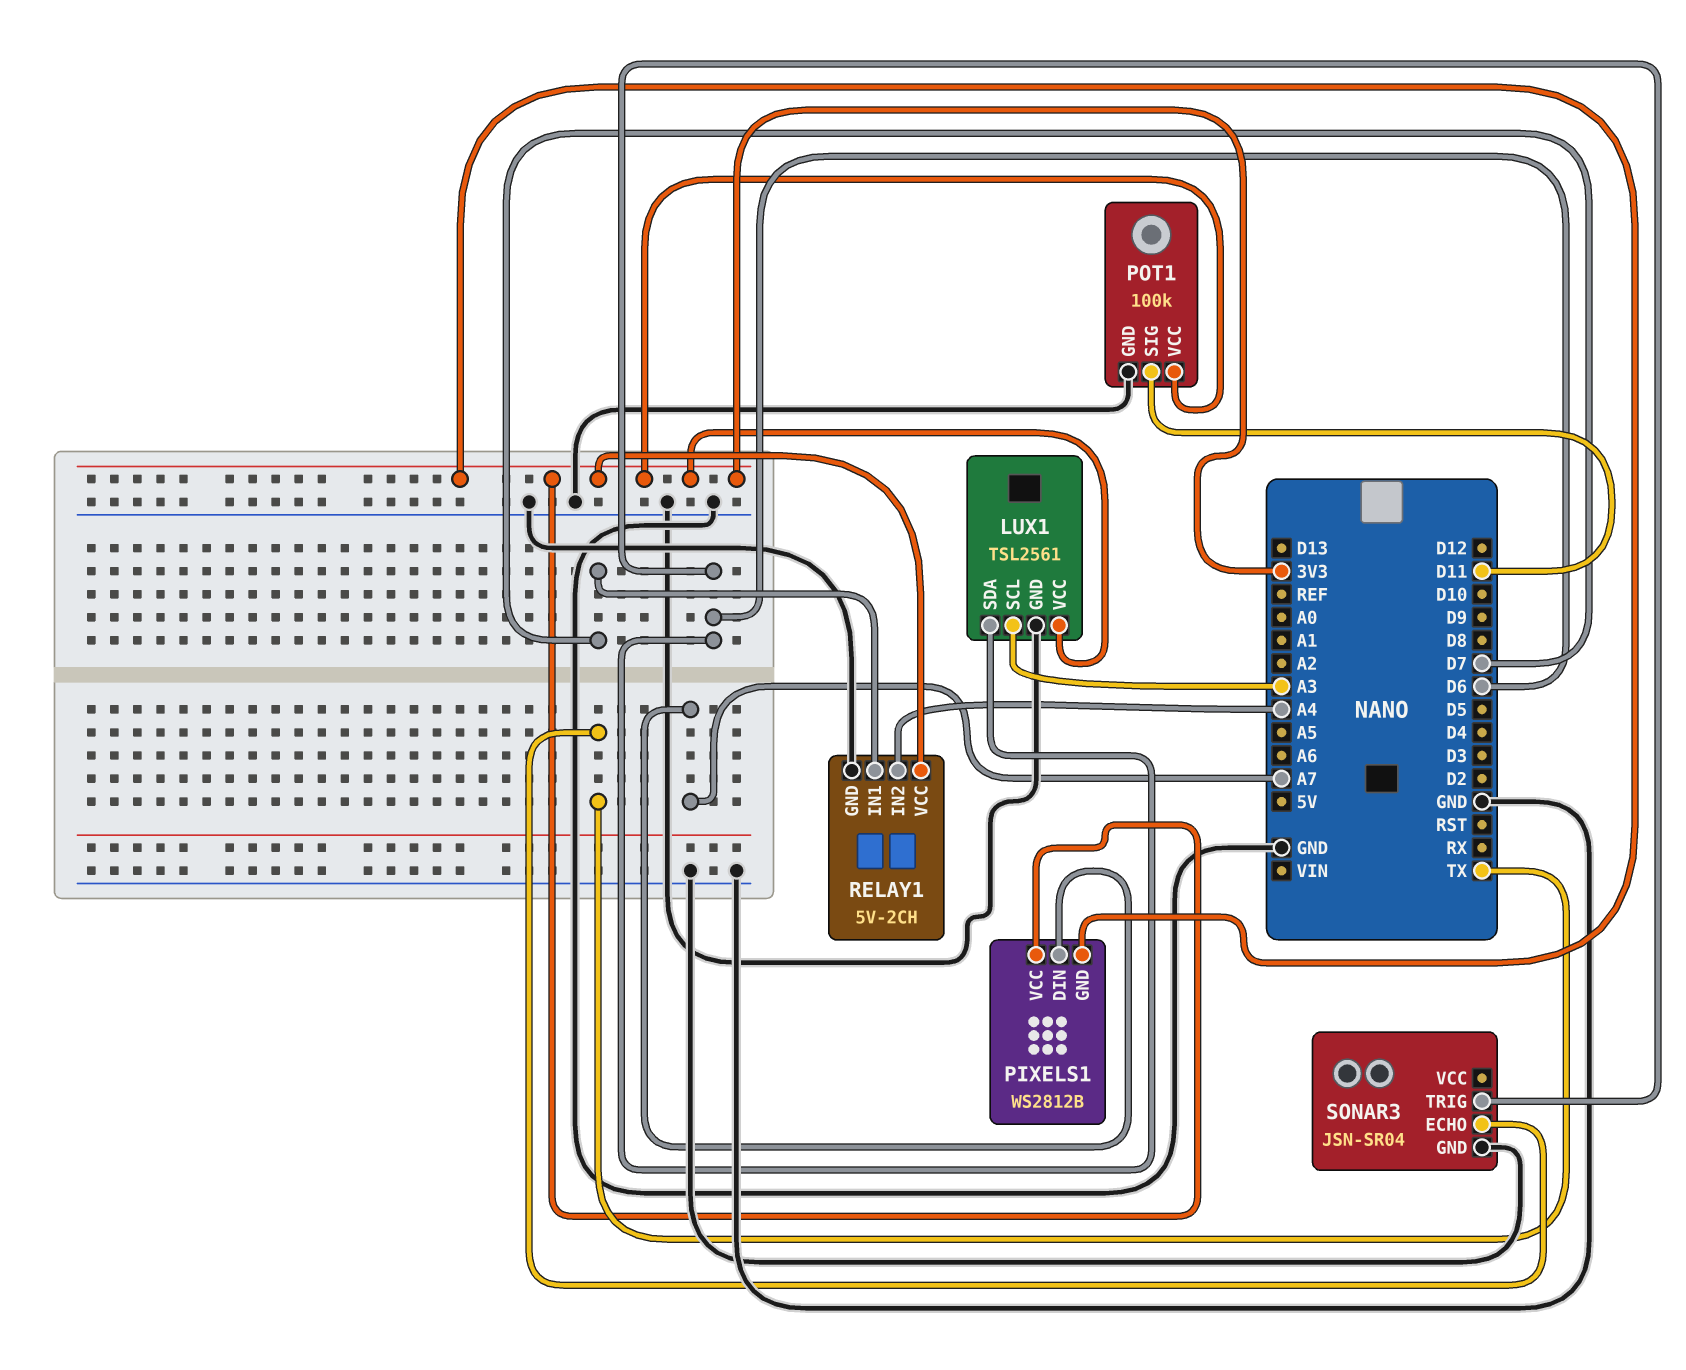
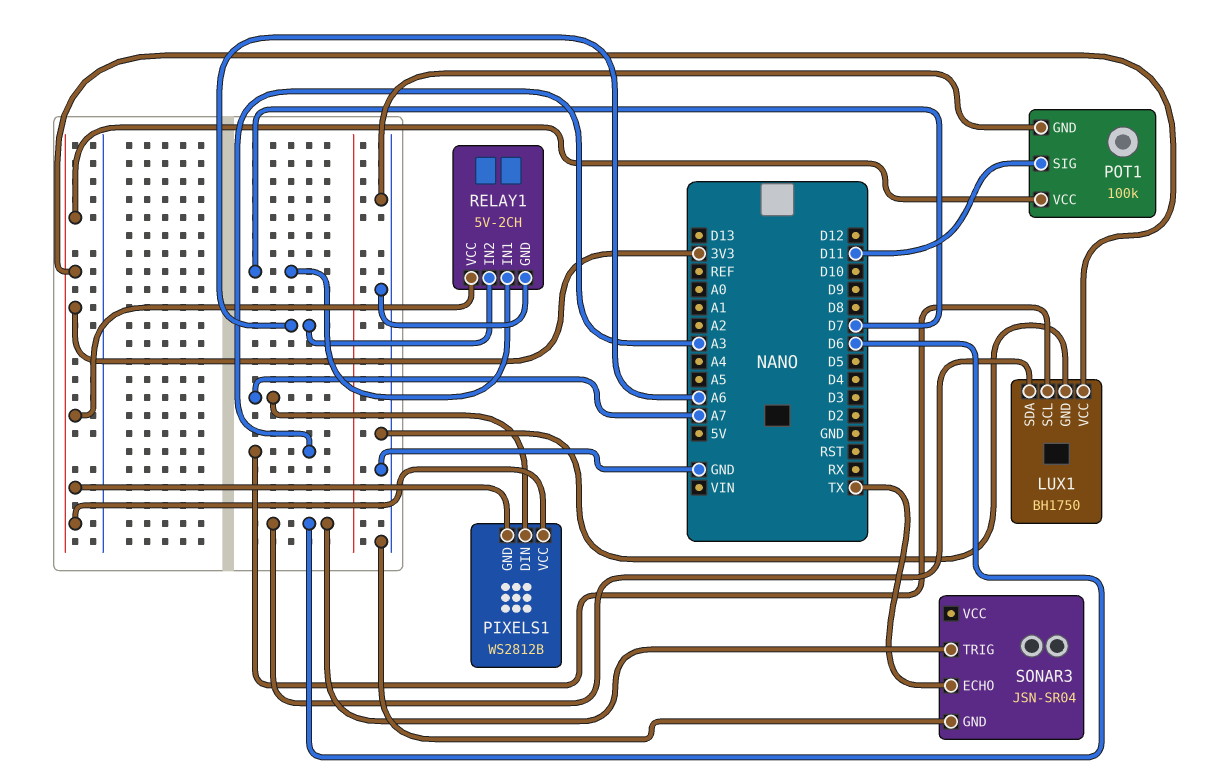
LUX1: TSL2561 -> BH1750
RELAY1 pin IN2: A4 -> A6

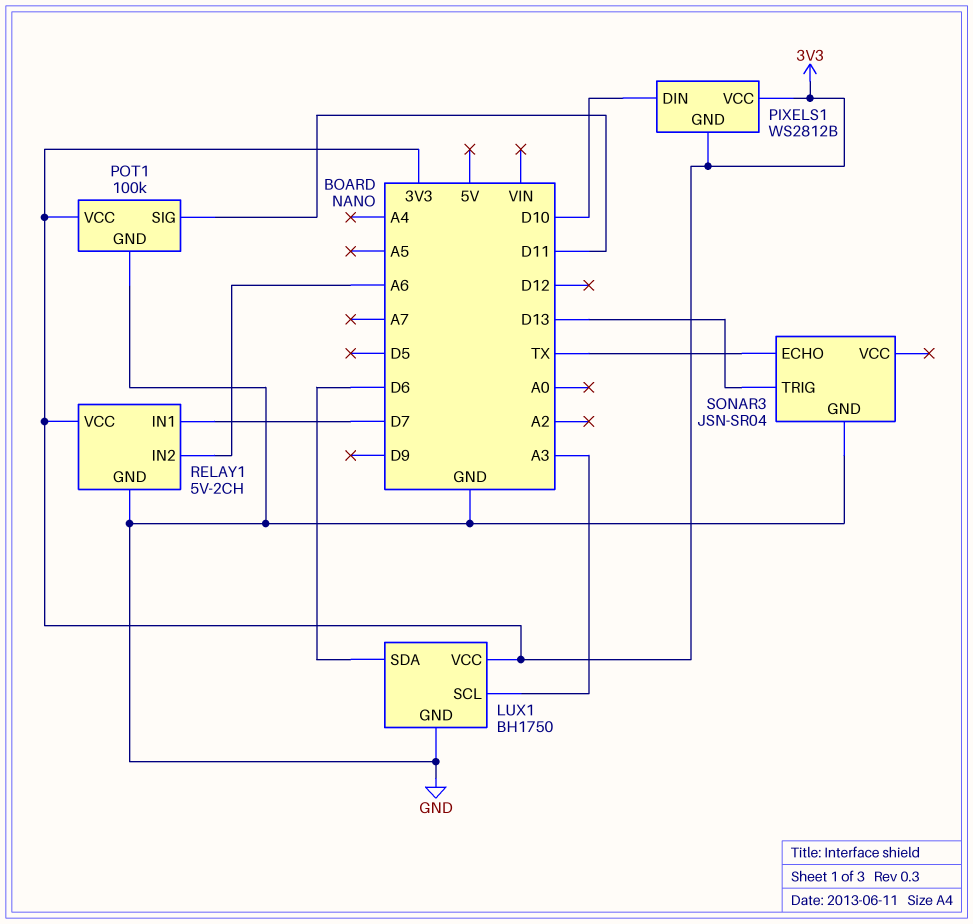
PIXELS1 pin DIN: A7 -> D10
SONAR3 pin TRIG: D6 -> D13

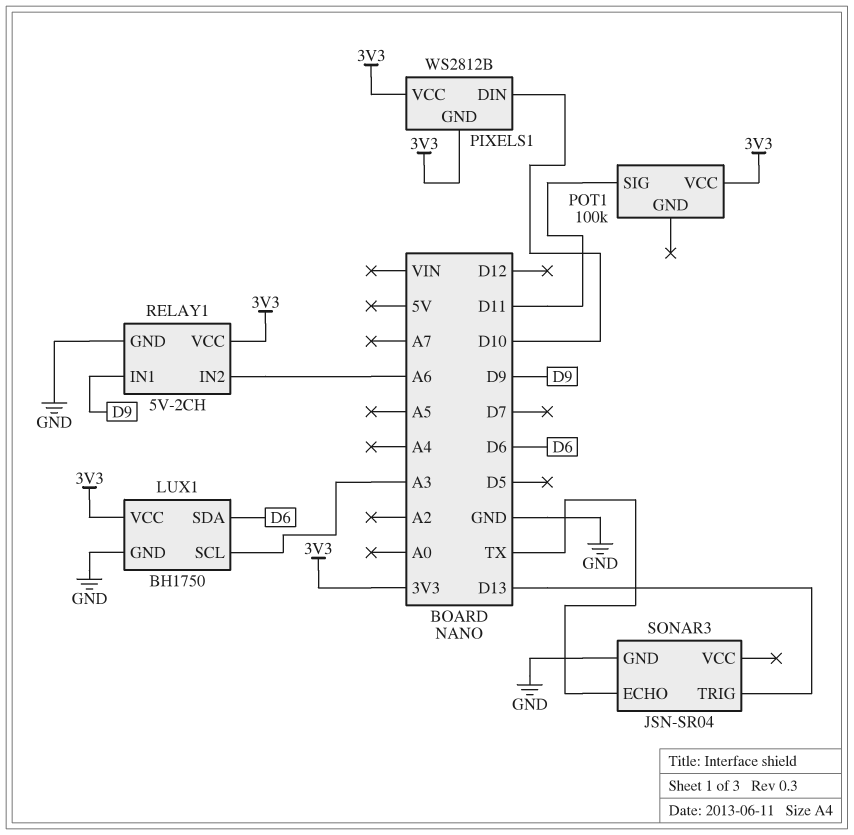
POT1 pin GND: GND -> none
RELAY1 pin IN1: D7 -> D9

